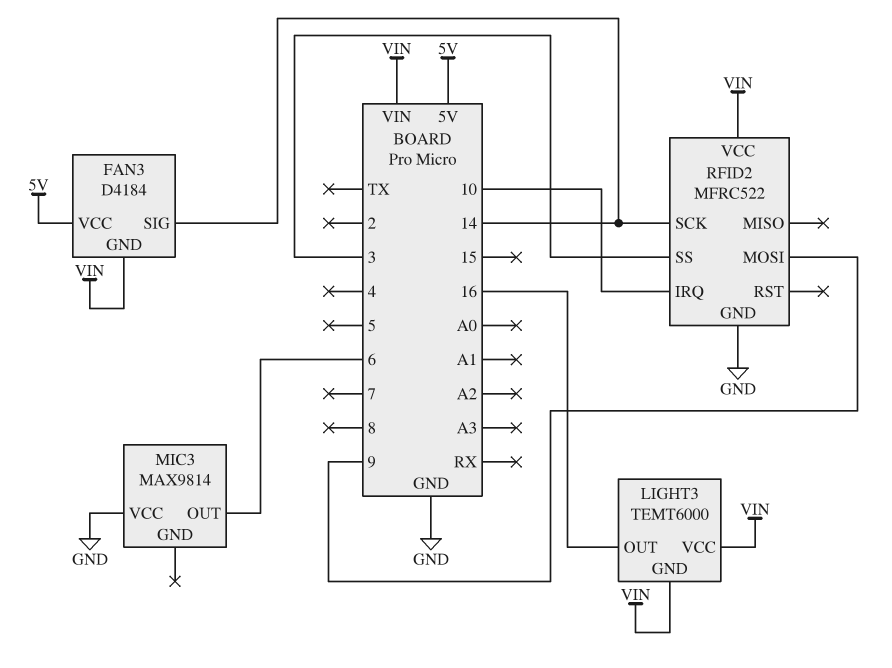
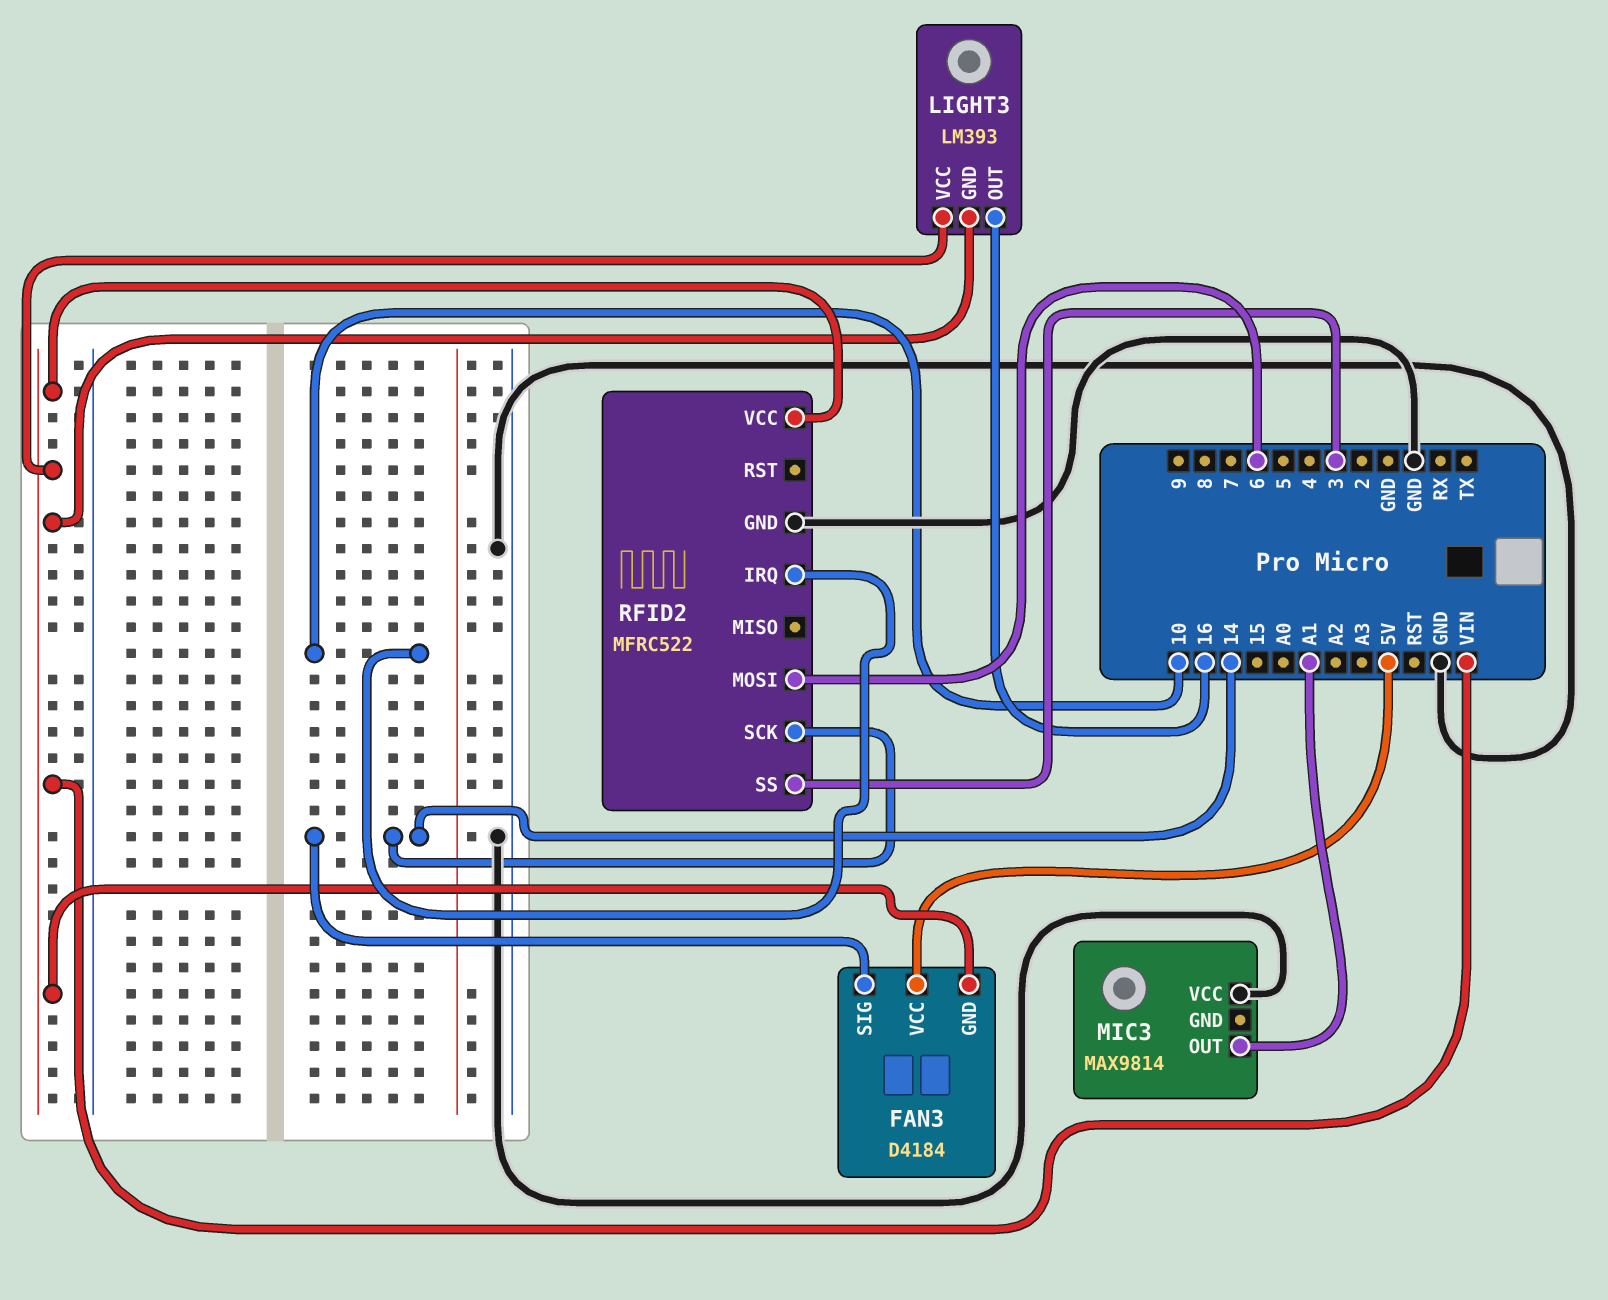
LIGHT3: TEMT6000 -> LM393
MIC3 pin OUT: 6 -> A1
RFID2 pin MOSI: 9 -> 6

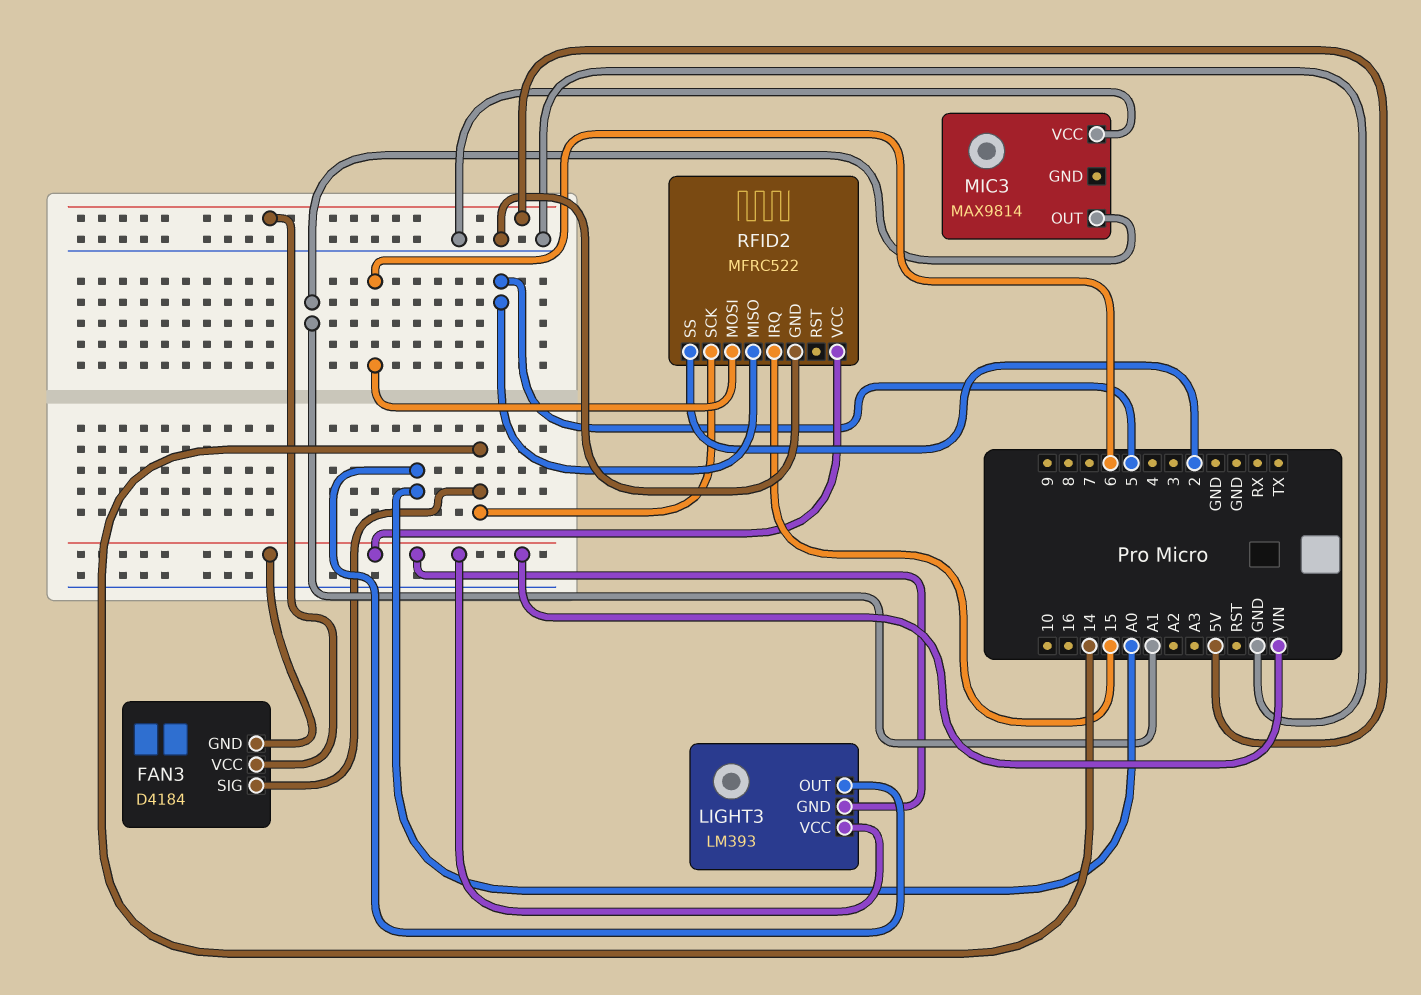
LIGHT3 pin OUT: 16 -> A0
RFID2 pin IRQ: 10 -> 15
RFID2 pin MISO: none -> 5
RFID2 pin SS: 3 -> 2

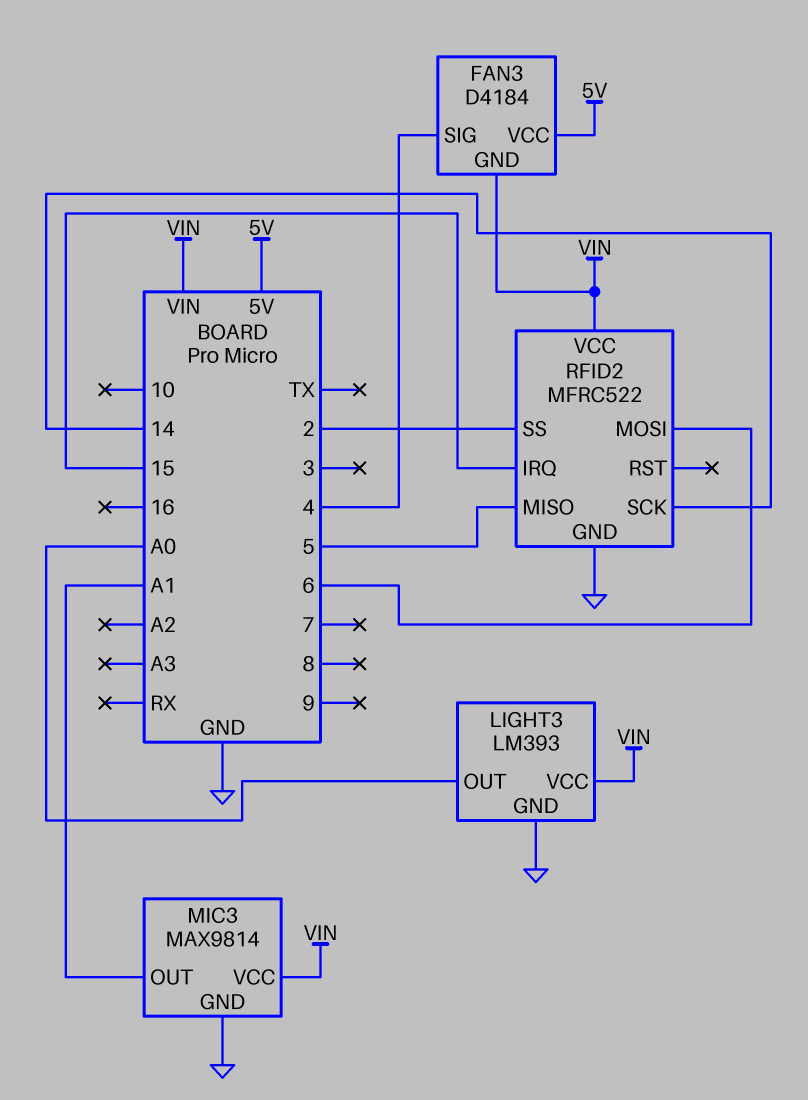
FAN3 pin SIG: 14 -> 4
LIGHT3 pin GND: VIN -> GND
MIC3 pin GND: none -> GND
MIC3 pin VCC: GND -> VIN

